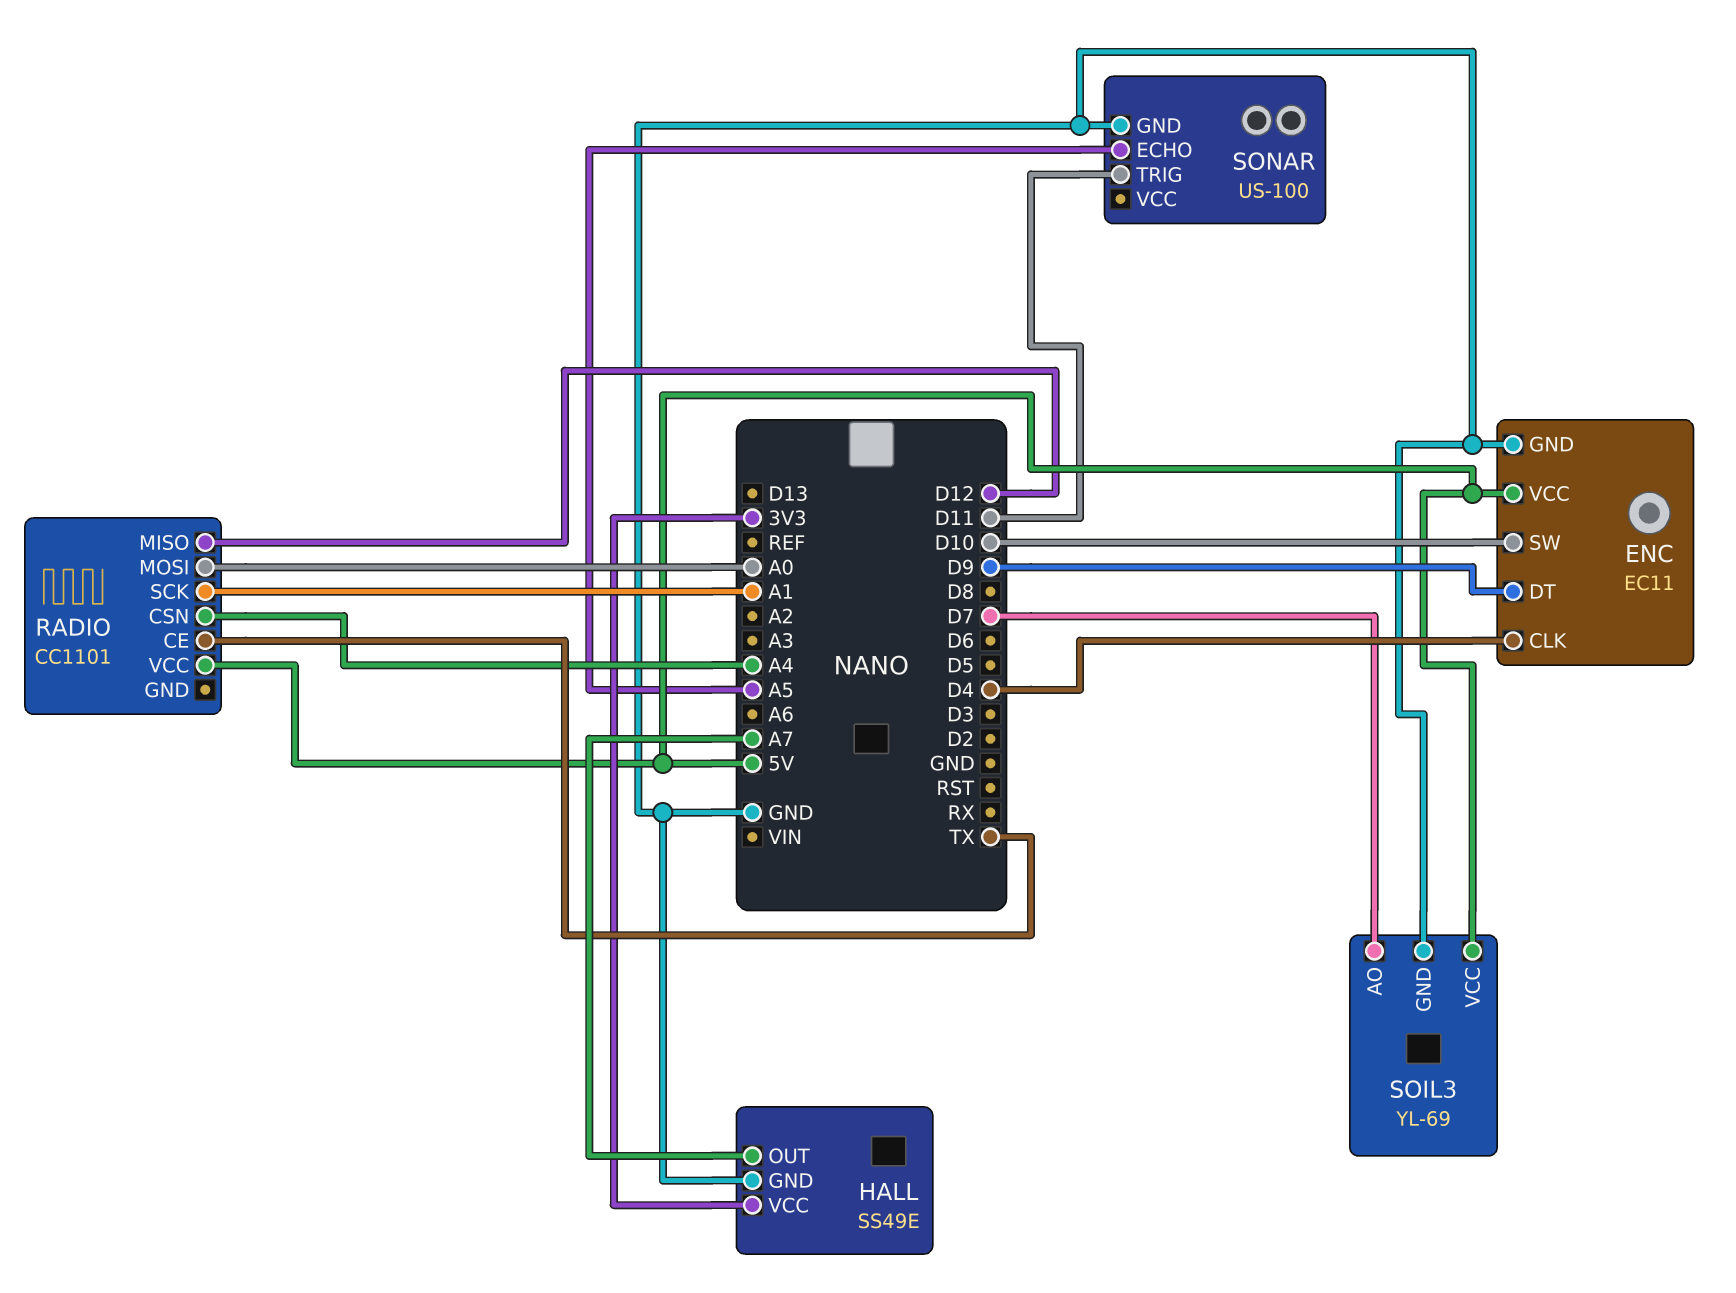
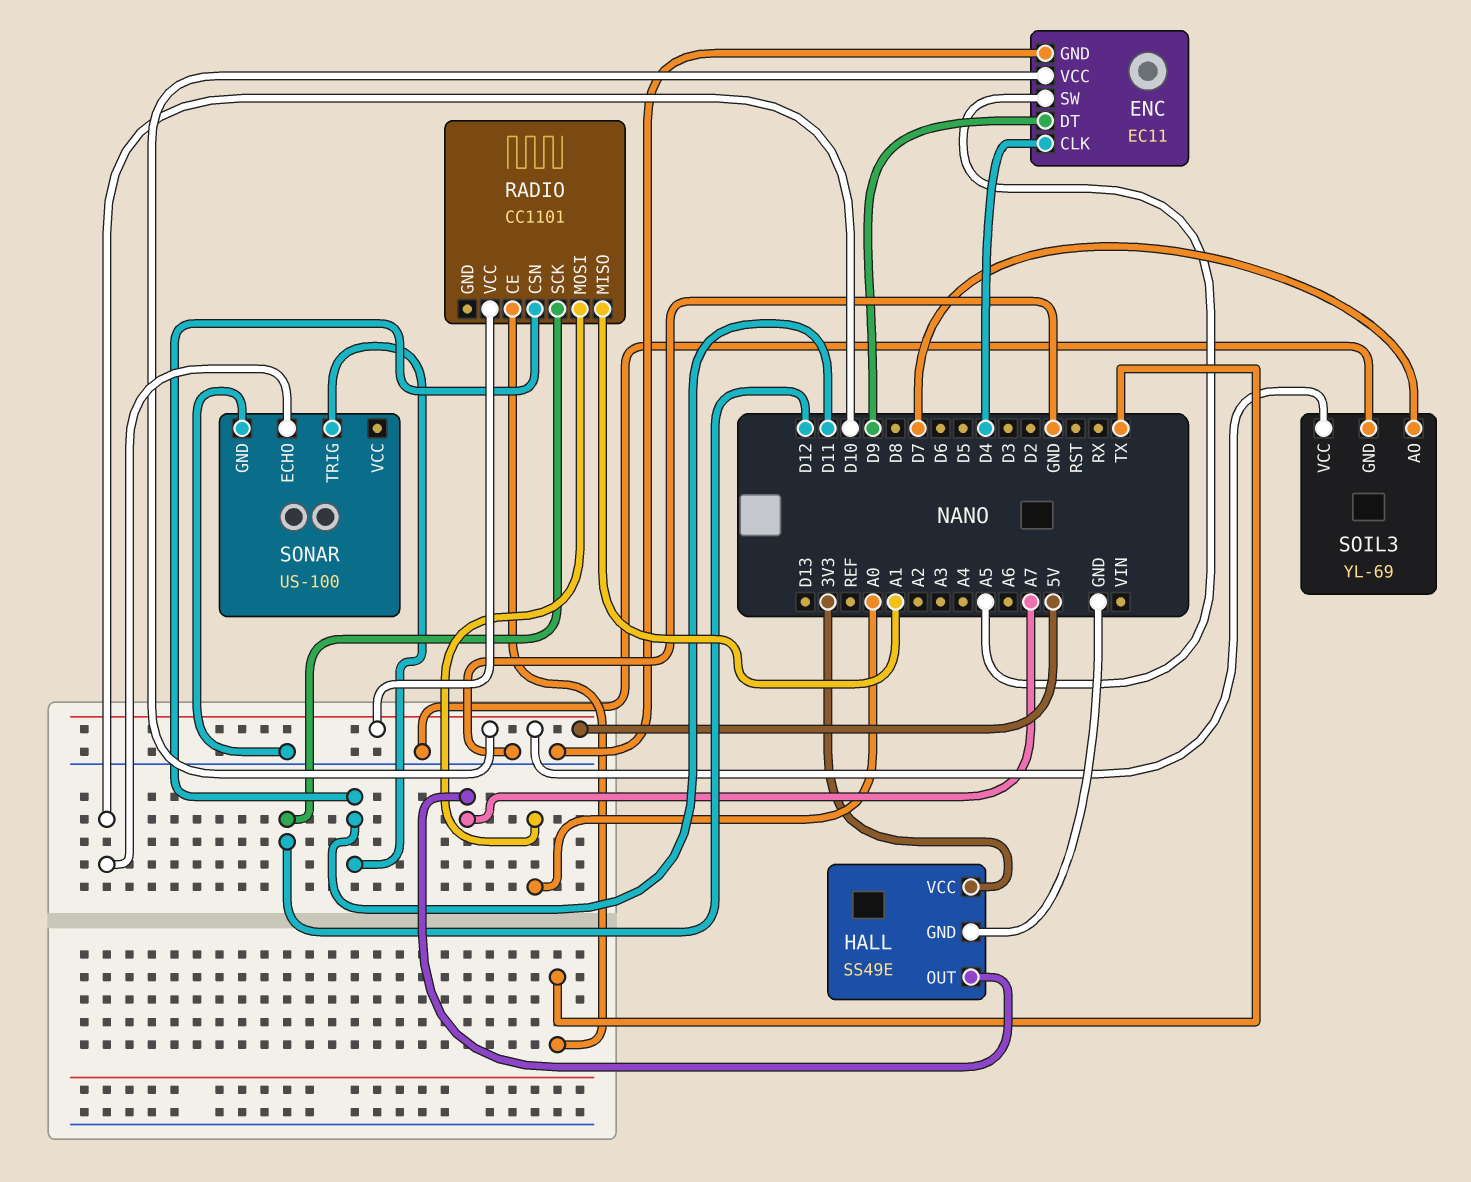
ENC pin SW: D10 -> A5
RADIO pin CSN: A4 -> D11
RADIO pin MISO: D12 -> A1
RADIO pin SCK: A1 -> D12
SONAR pin ECHO: A5 -> D10

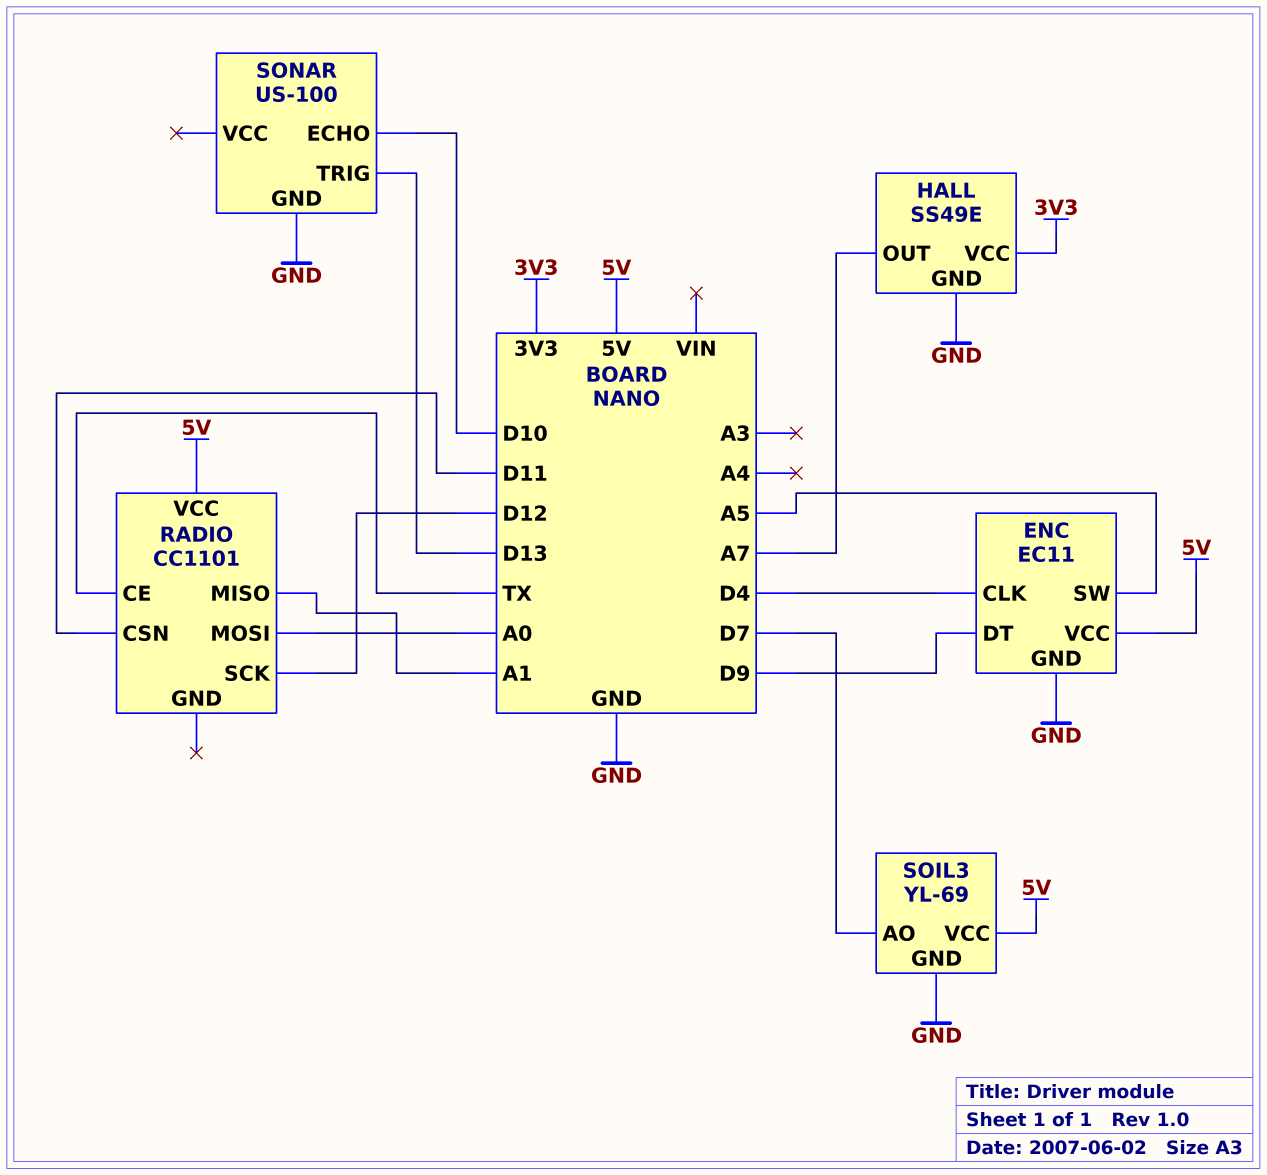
SONAR pin TRIG: D11 -> D13

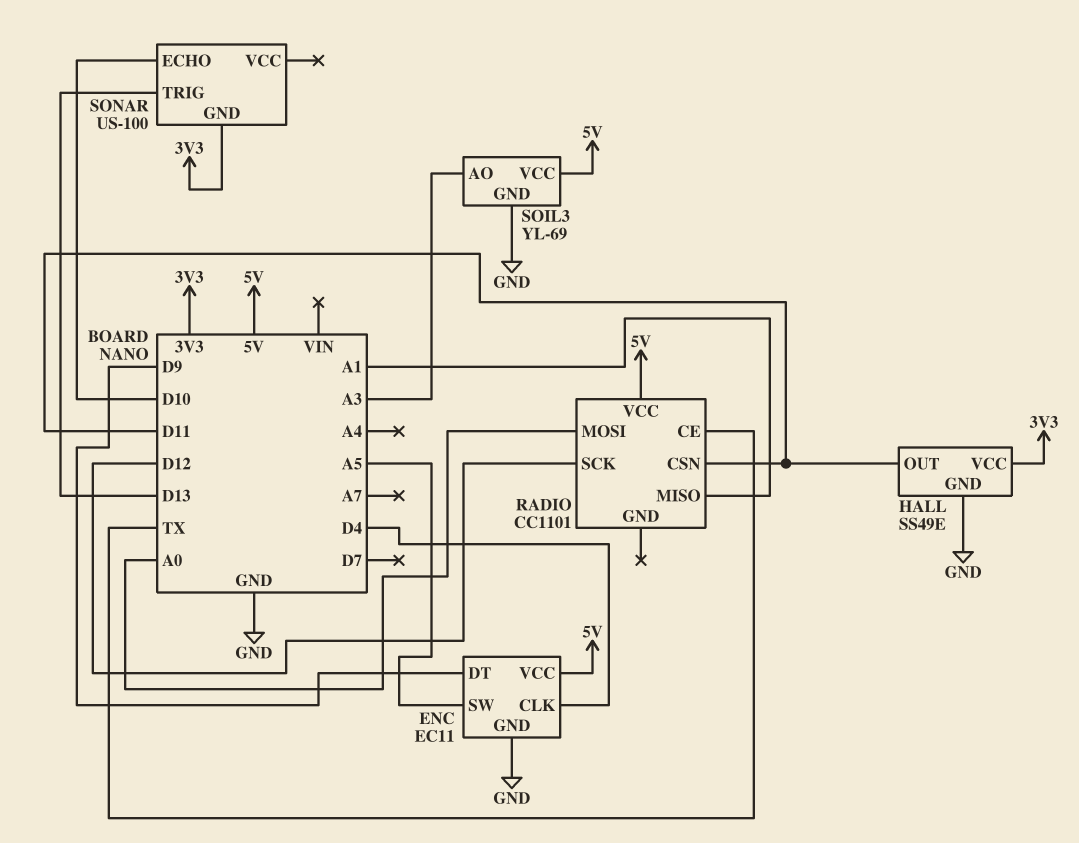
HALL pin OUT: A7 -> D11
SOIL3 pin AO: D7 -> A3
SONAR pin GND: GND -> 3V3

